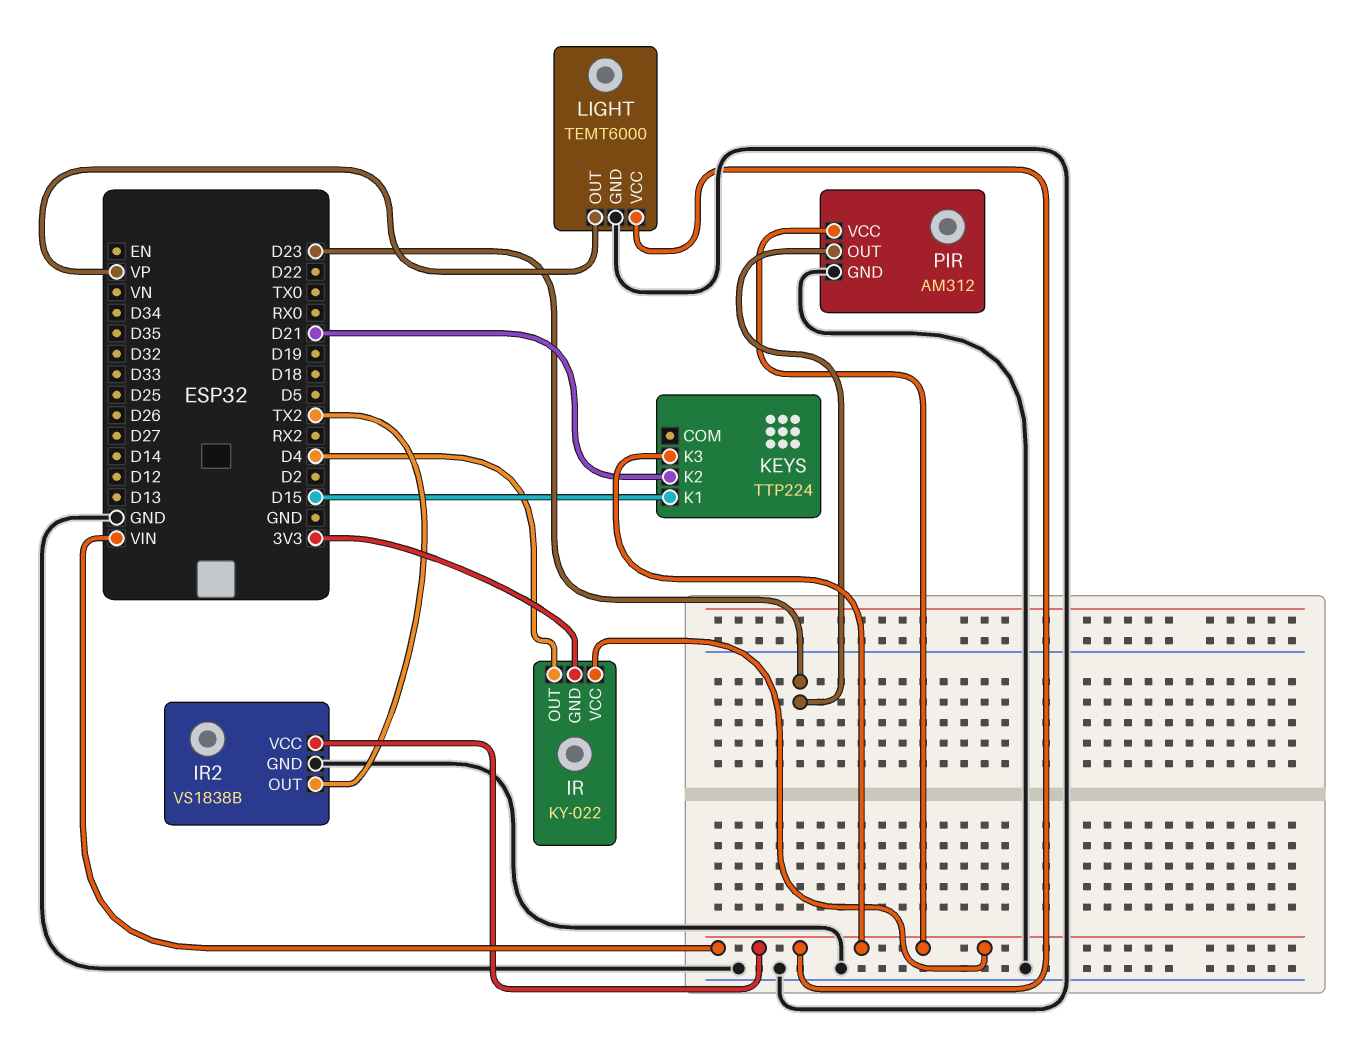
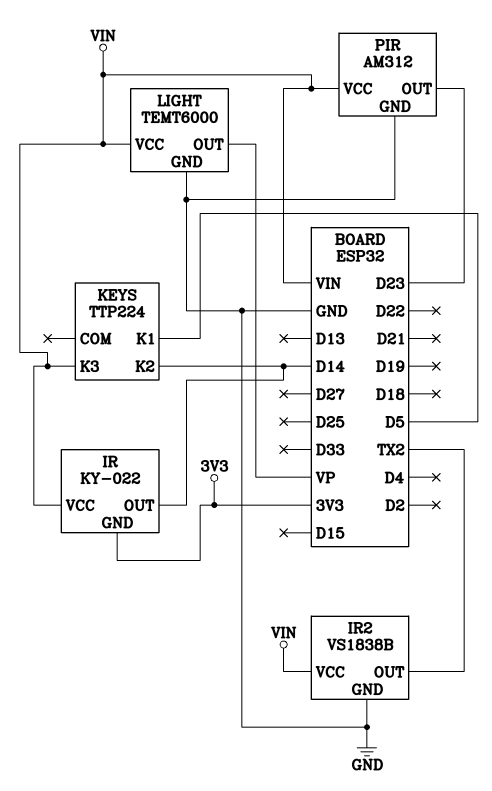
IR pin OUT: D4 -> D14
KEYS pin K1: D15 -> D5
KEYS pin K2: D21 -> D14

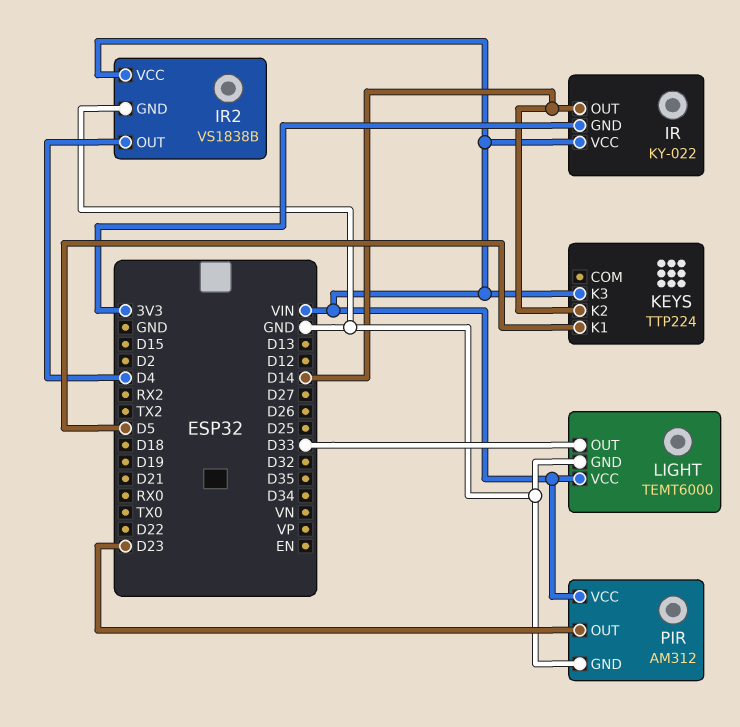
IR2 pin OUT: TX2 -> D4
LIGHT pin OUT: VP -> D33

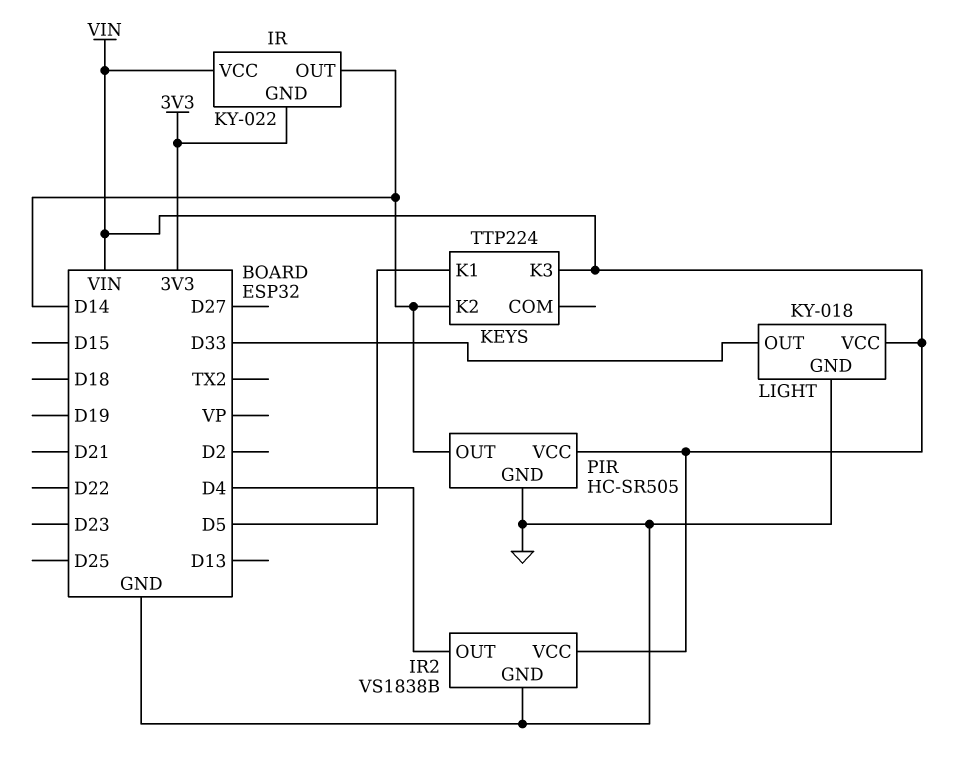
LIGHT: TEMT6000 -> KY-018
PIR: AM312 -> HC-SR505
PIR pin OUT: D23 -> D14

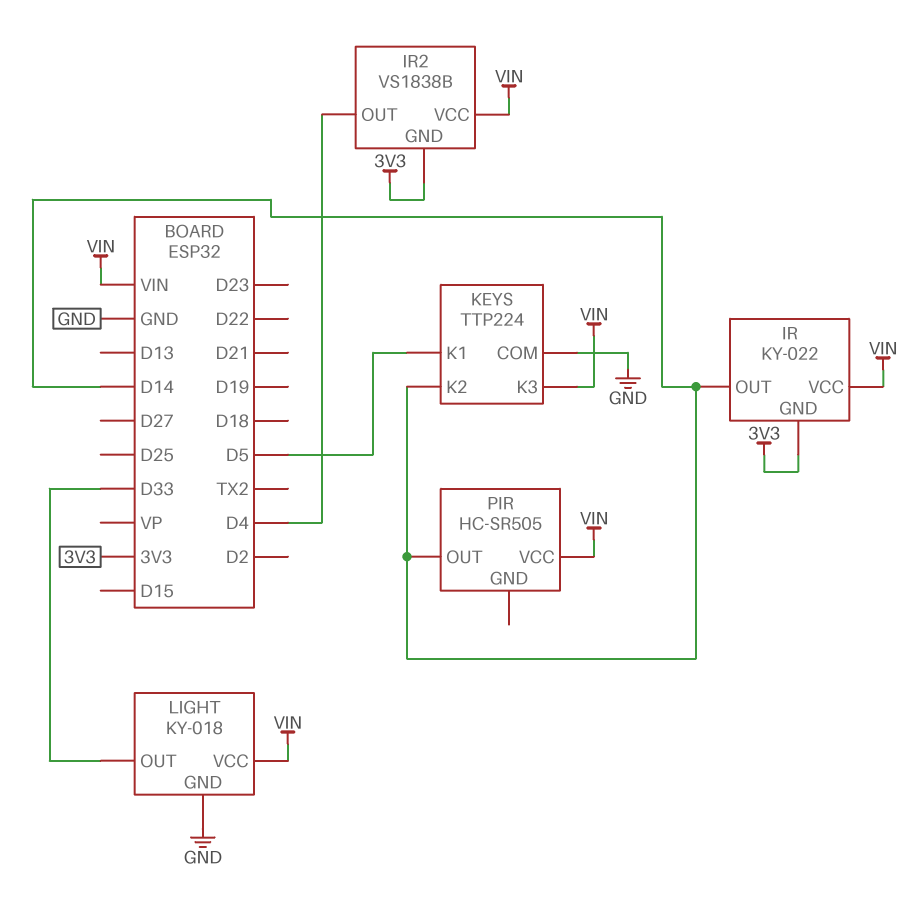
IR2 pin GND: GND -> 3V3
KEYS pin COM: none -> GND
PIR pin GND: GND -> none

